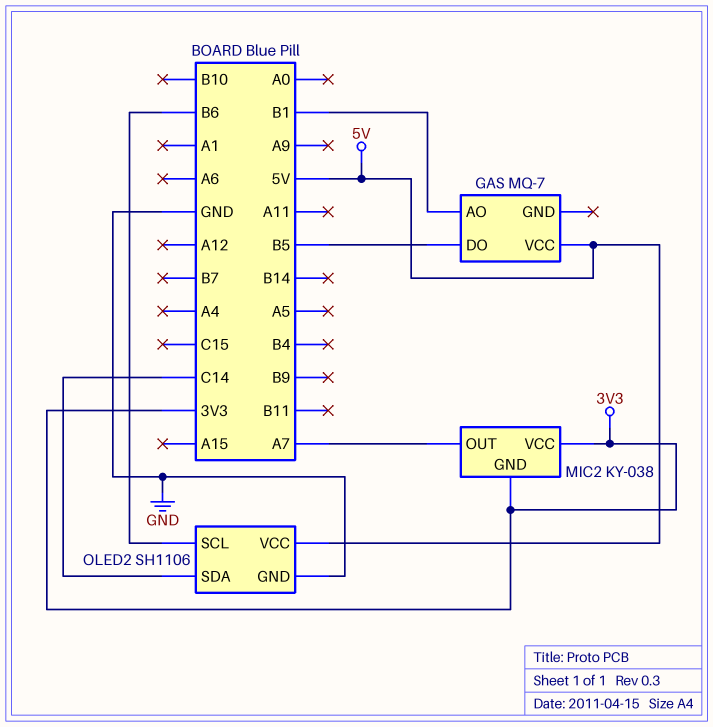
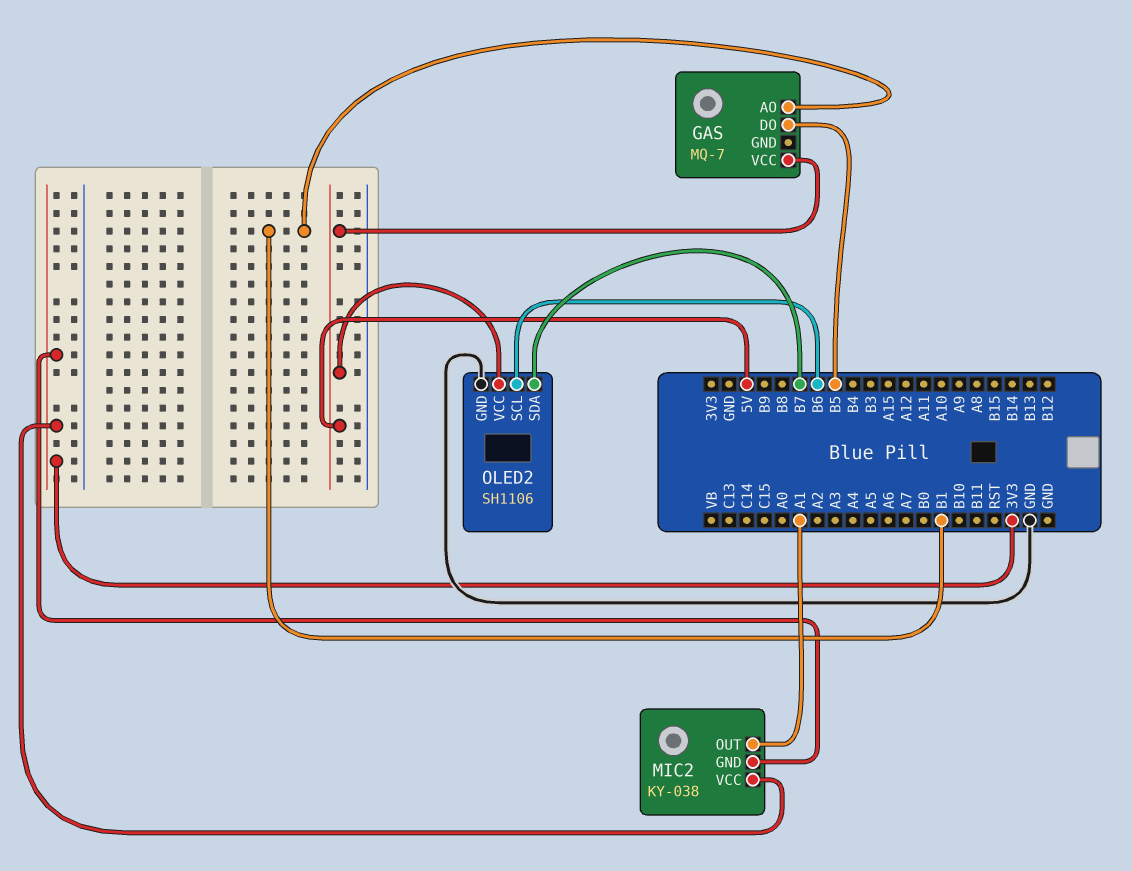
MIC2 pin OUT: A7 -> A1
OLED2 pin SDA: C14 -> B7

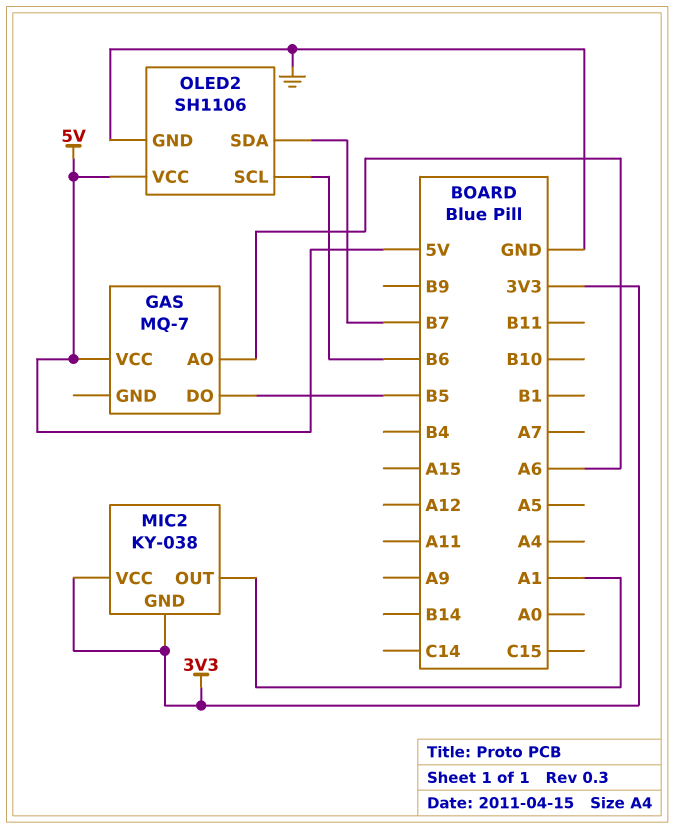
GAS pin AO: B1 -> A6

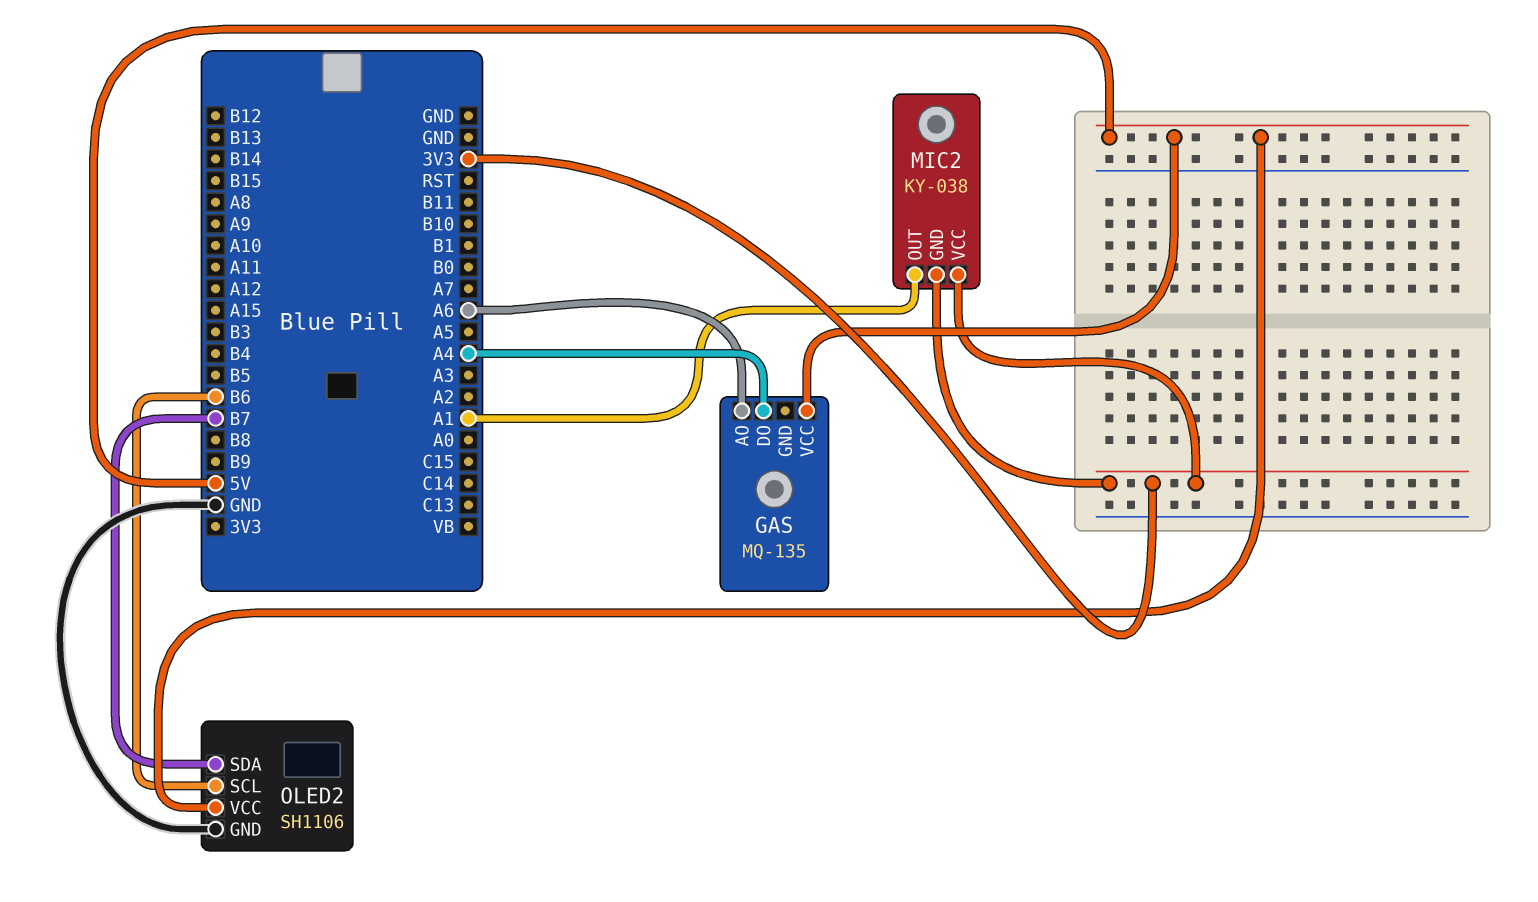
GAS: MQ-7 -> MQ-135
GAS pin DO: B5 -> A4

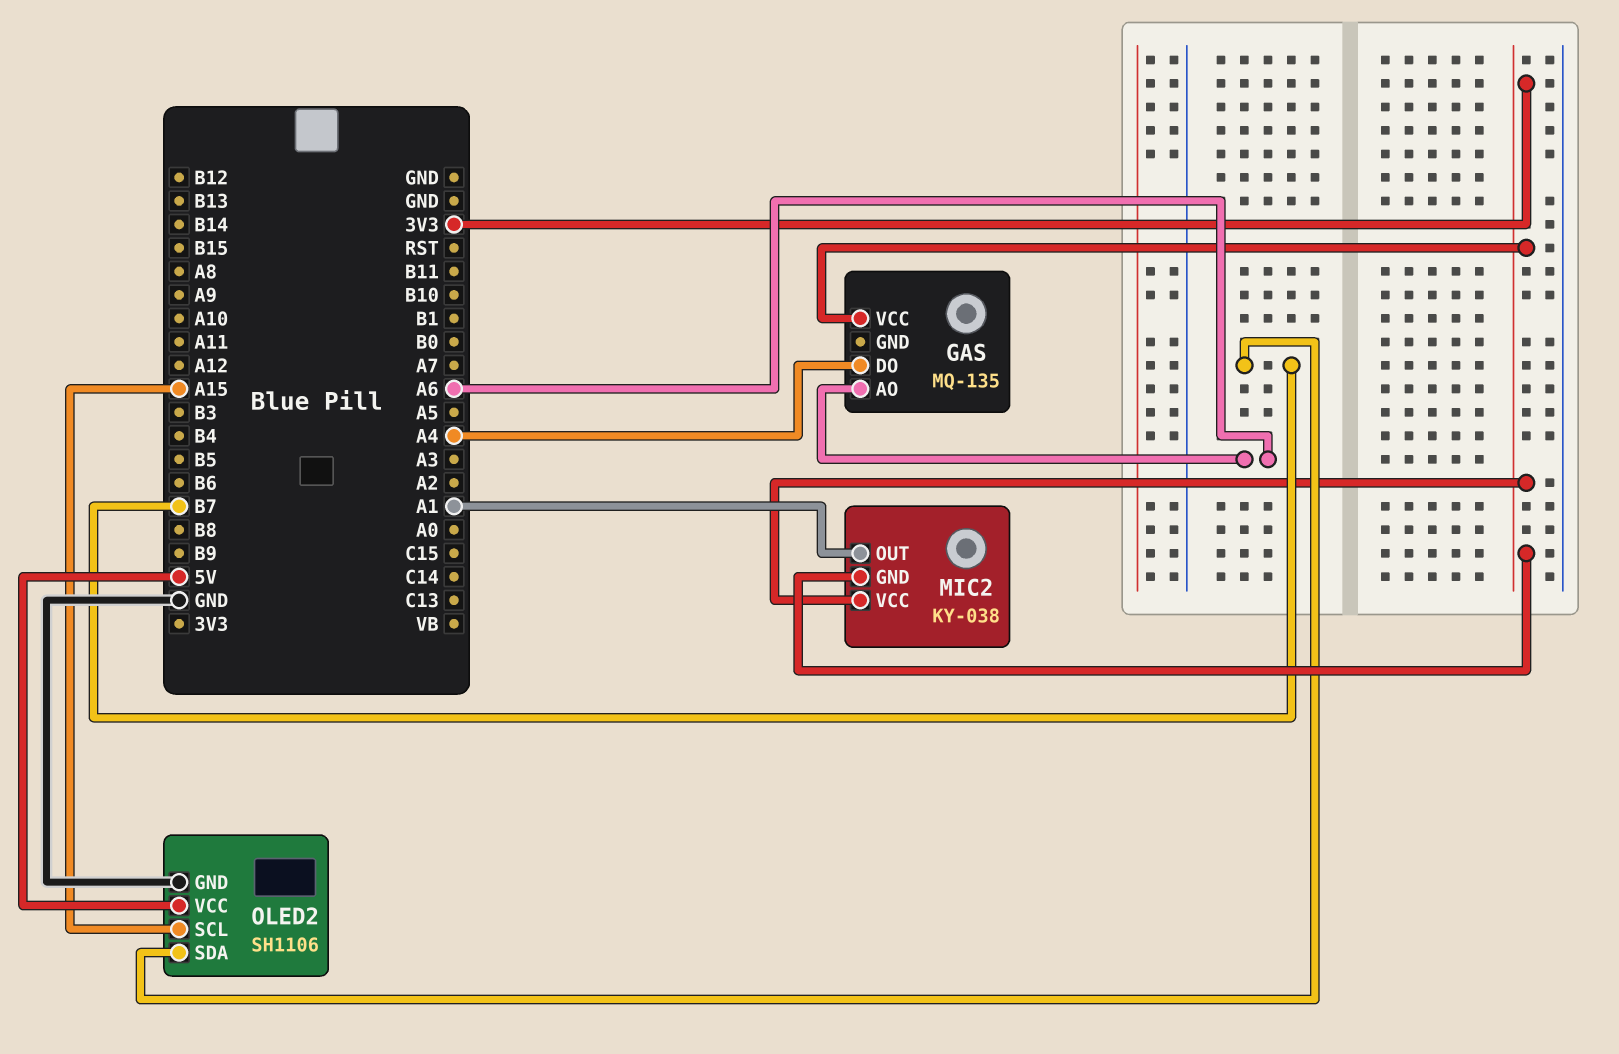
GAS pin VCC: 5V -> 3V3
OLED2 pin SCL: B6 -> A15

